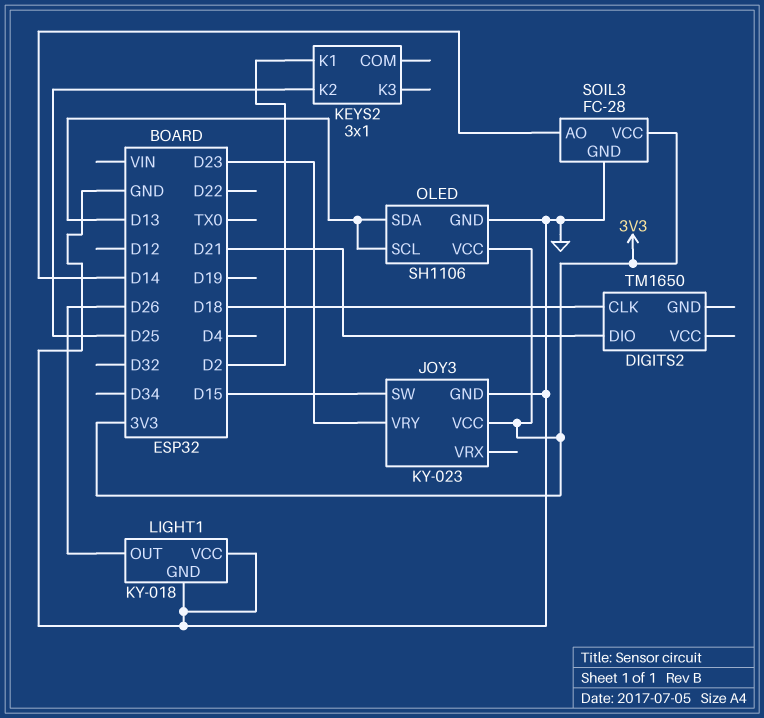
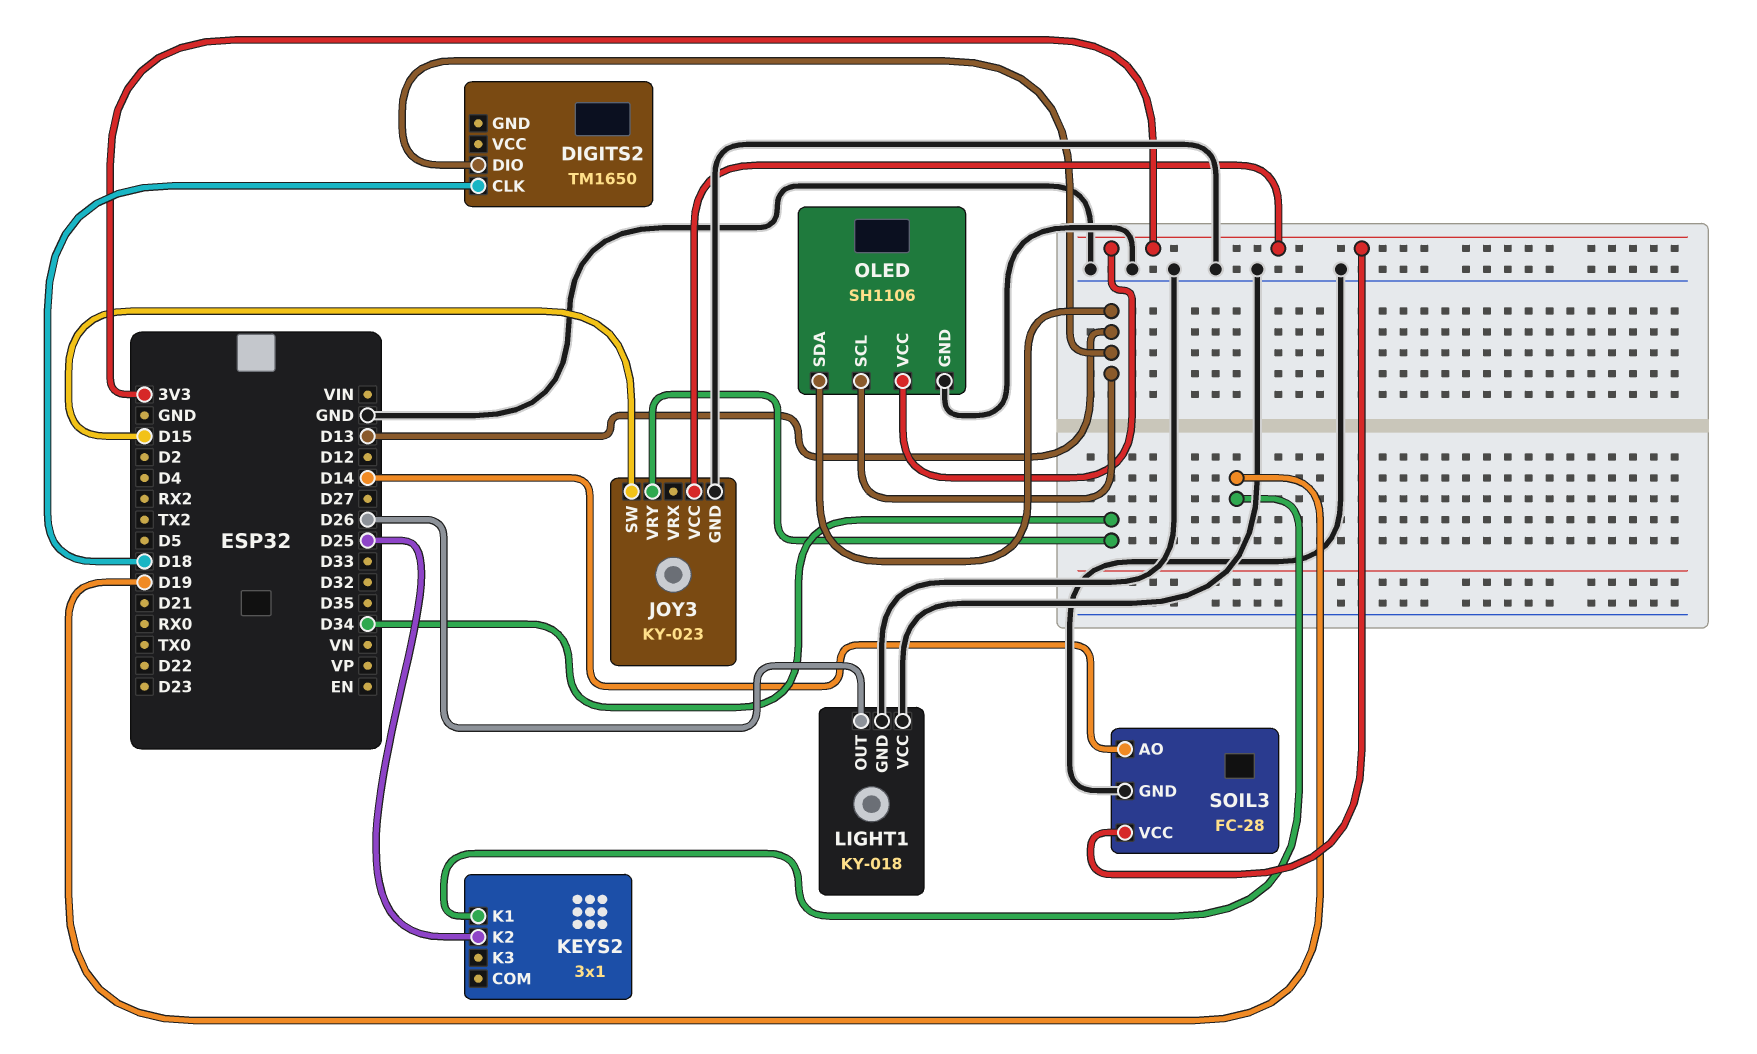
DIGITS2 pin DIO: D21 -> D13
JOY3 pin VRY: D23 -> D34
KEYS2 pin K1: D2 -> D19

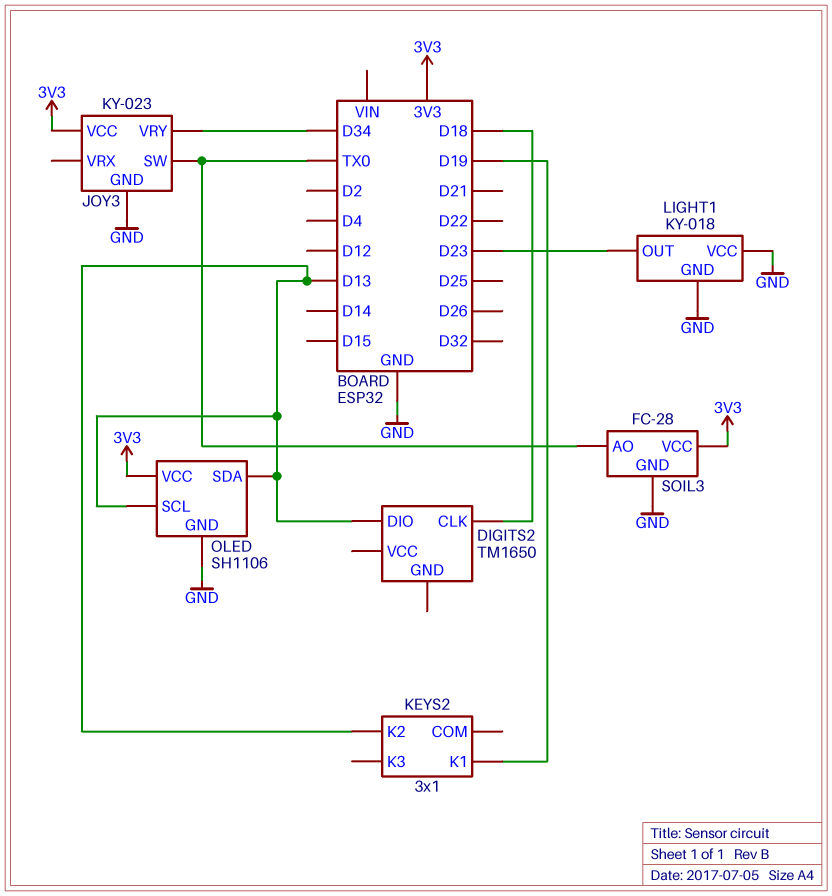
JOY3 pin SW: D15 -> TX0
KEYS2 pin K2: D25 -> D13
LIGHT1 pin OUT: D26 -> D23
SOIL3 pin AO: D14 -> TX0

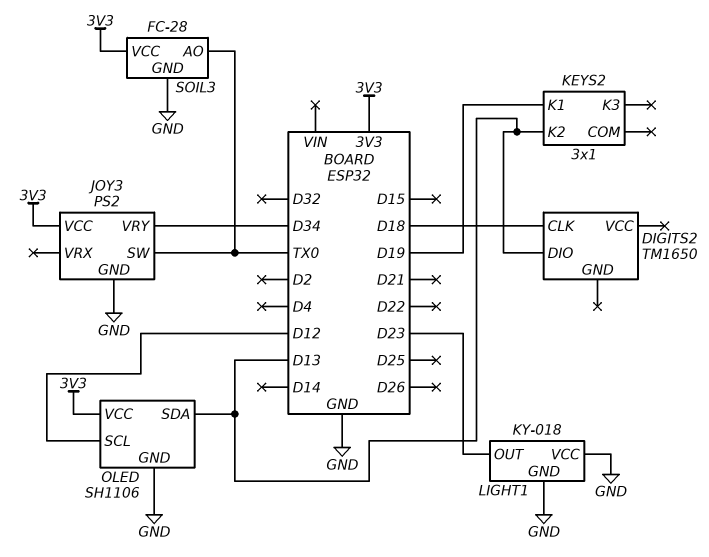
JOY3: KY-023 -> PS2
OLED pin SCL: D13 -> D12

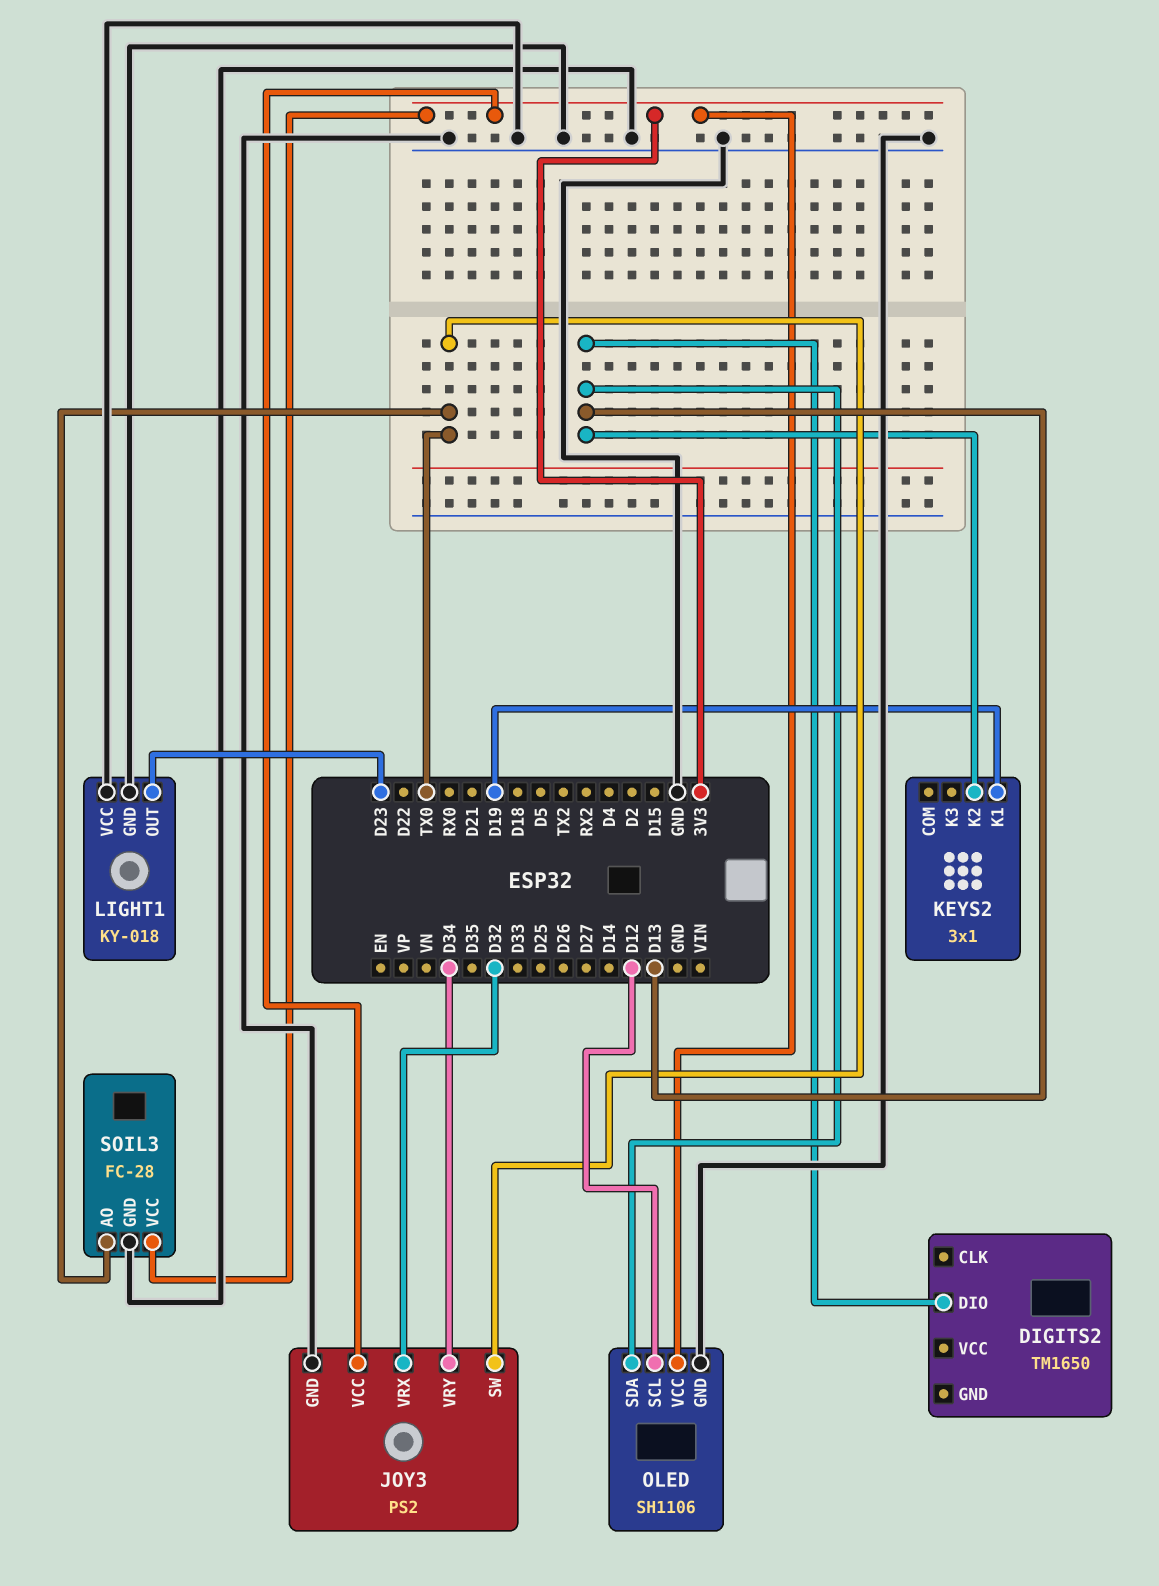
DIGITS2 pin CLK: D18 -> none
JOY3 pin VRX: none -> D32

